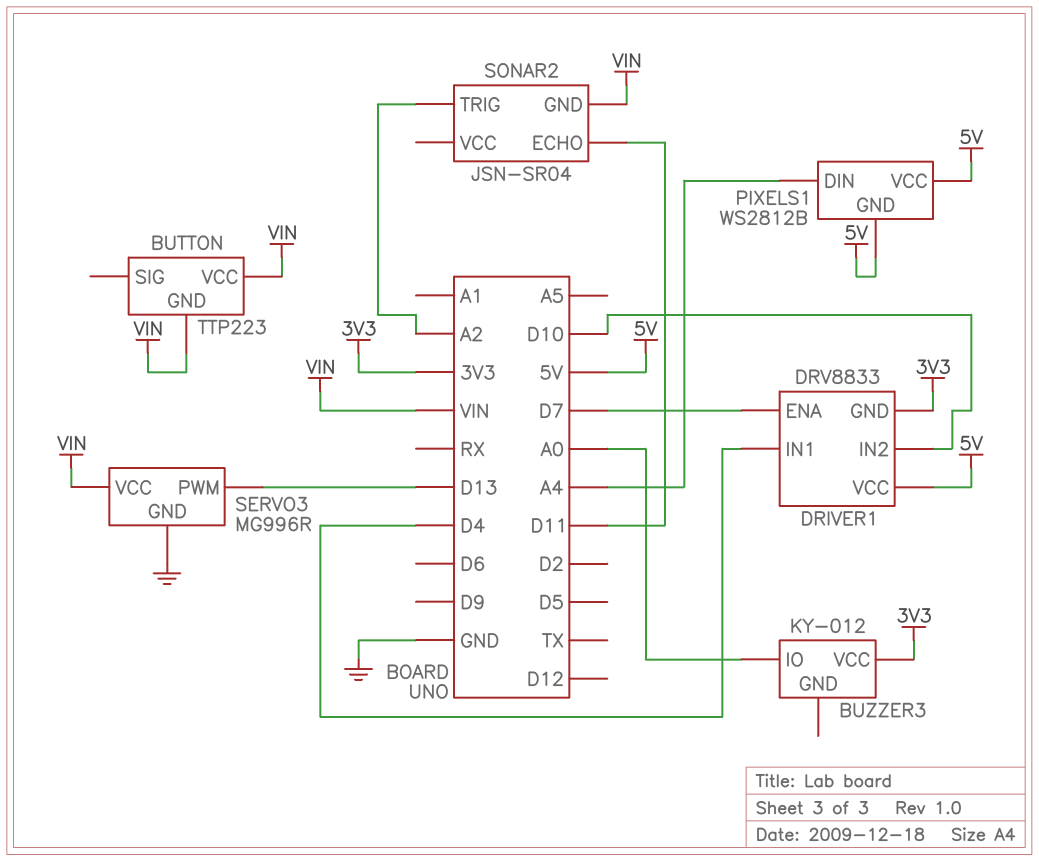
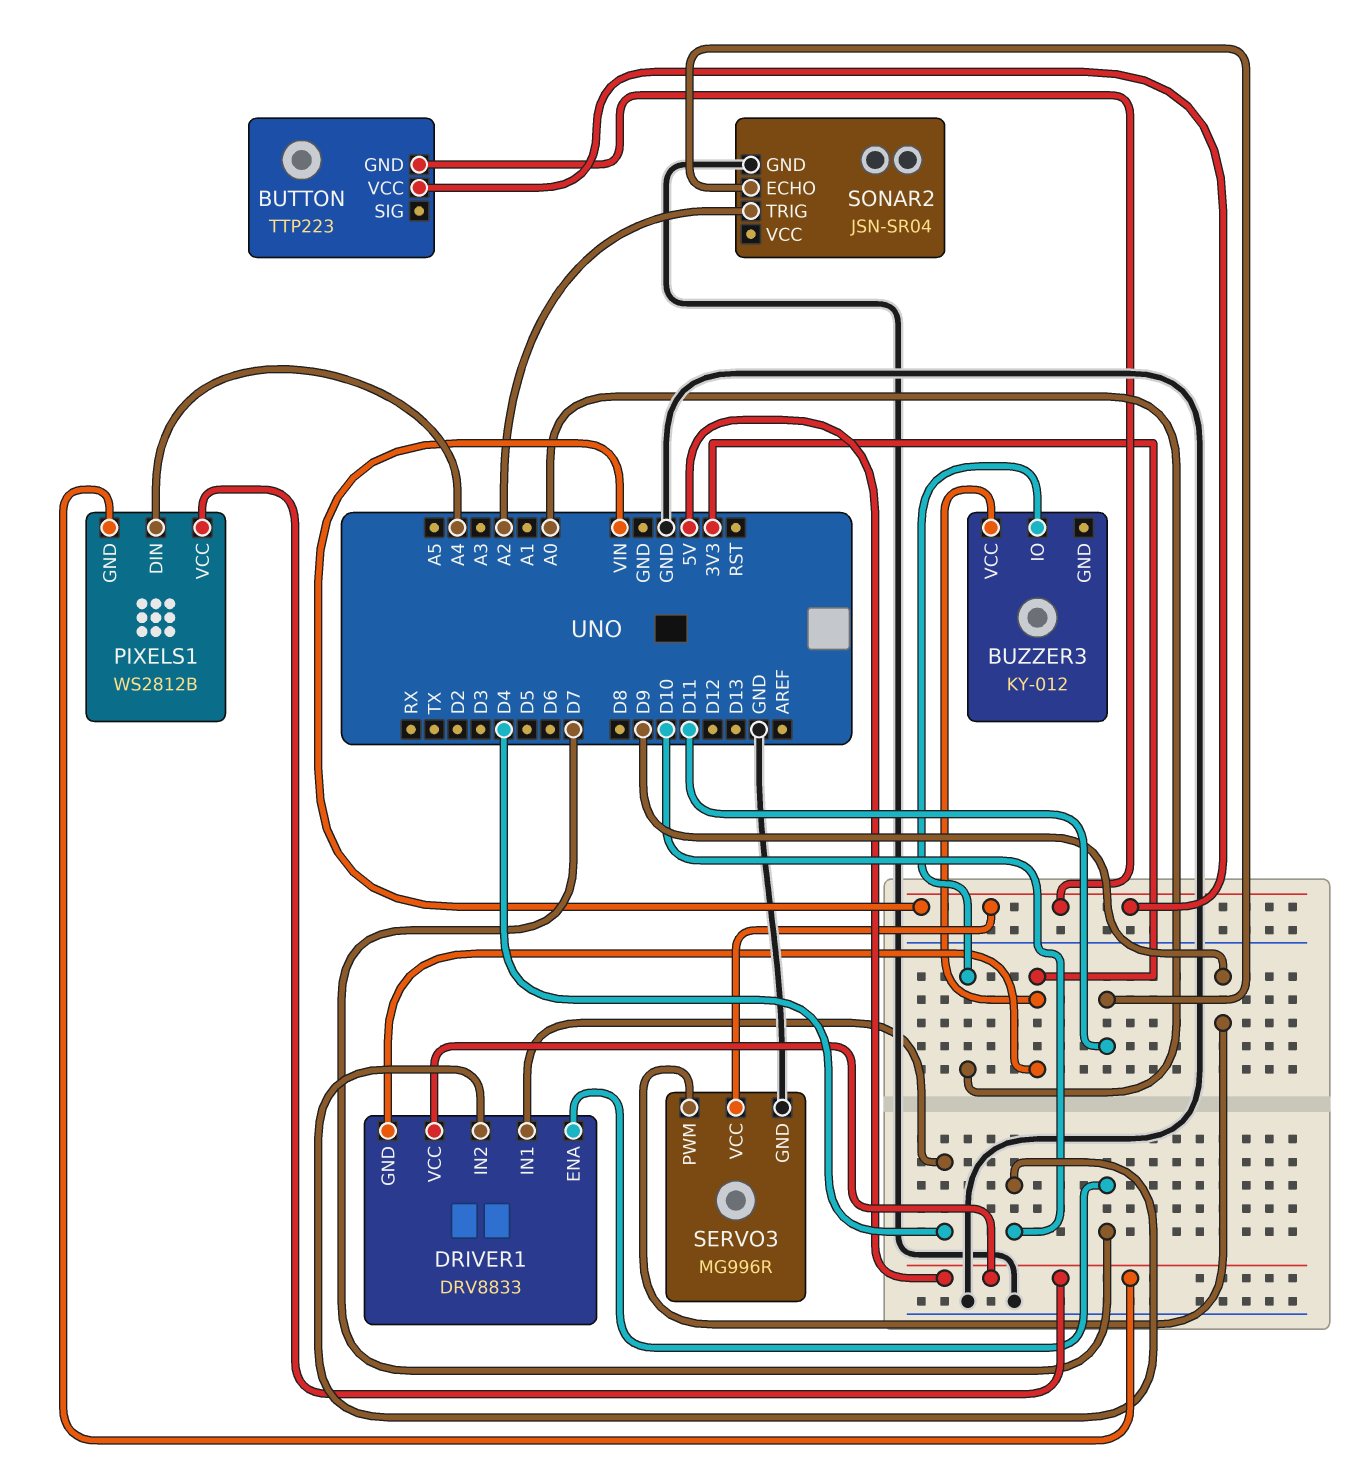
SERVO3 pin PWM: D13 -> D9
SONAR2 pin GND: VIN -> GND

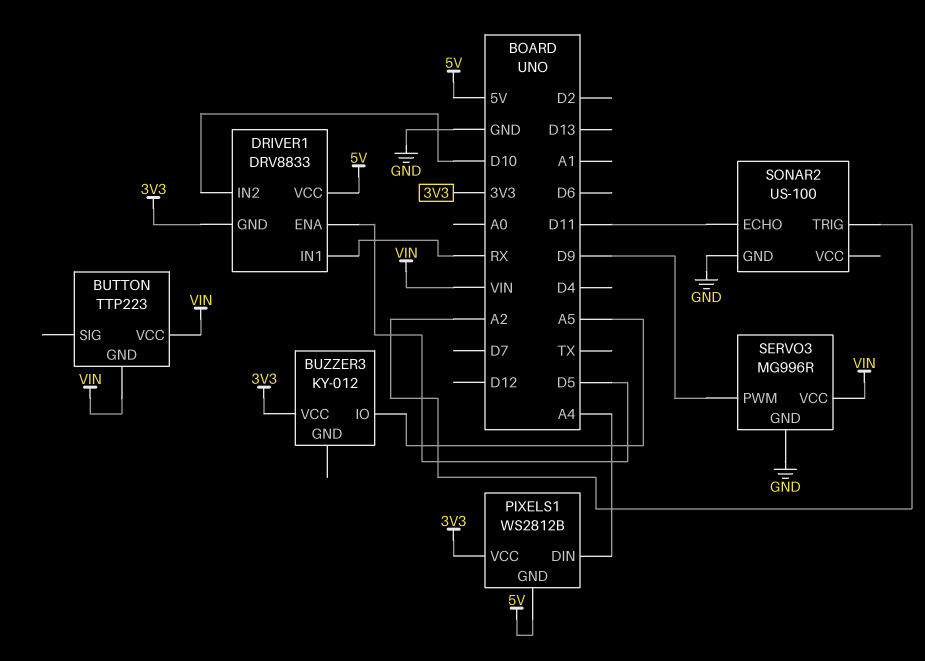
BUZZER3 pin IO: A0 -> A5
DRIVER1 pin ENA: D7 -> D5
DRIVER1 pin IN1: D4 -> RX
PIXELS1 pin VCC: 5V -> 3V3
SONAR2: JSN-SR04 -> US-100

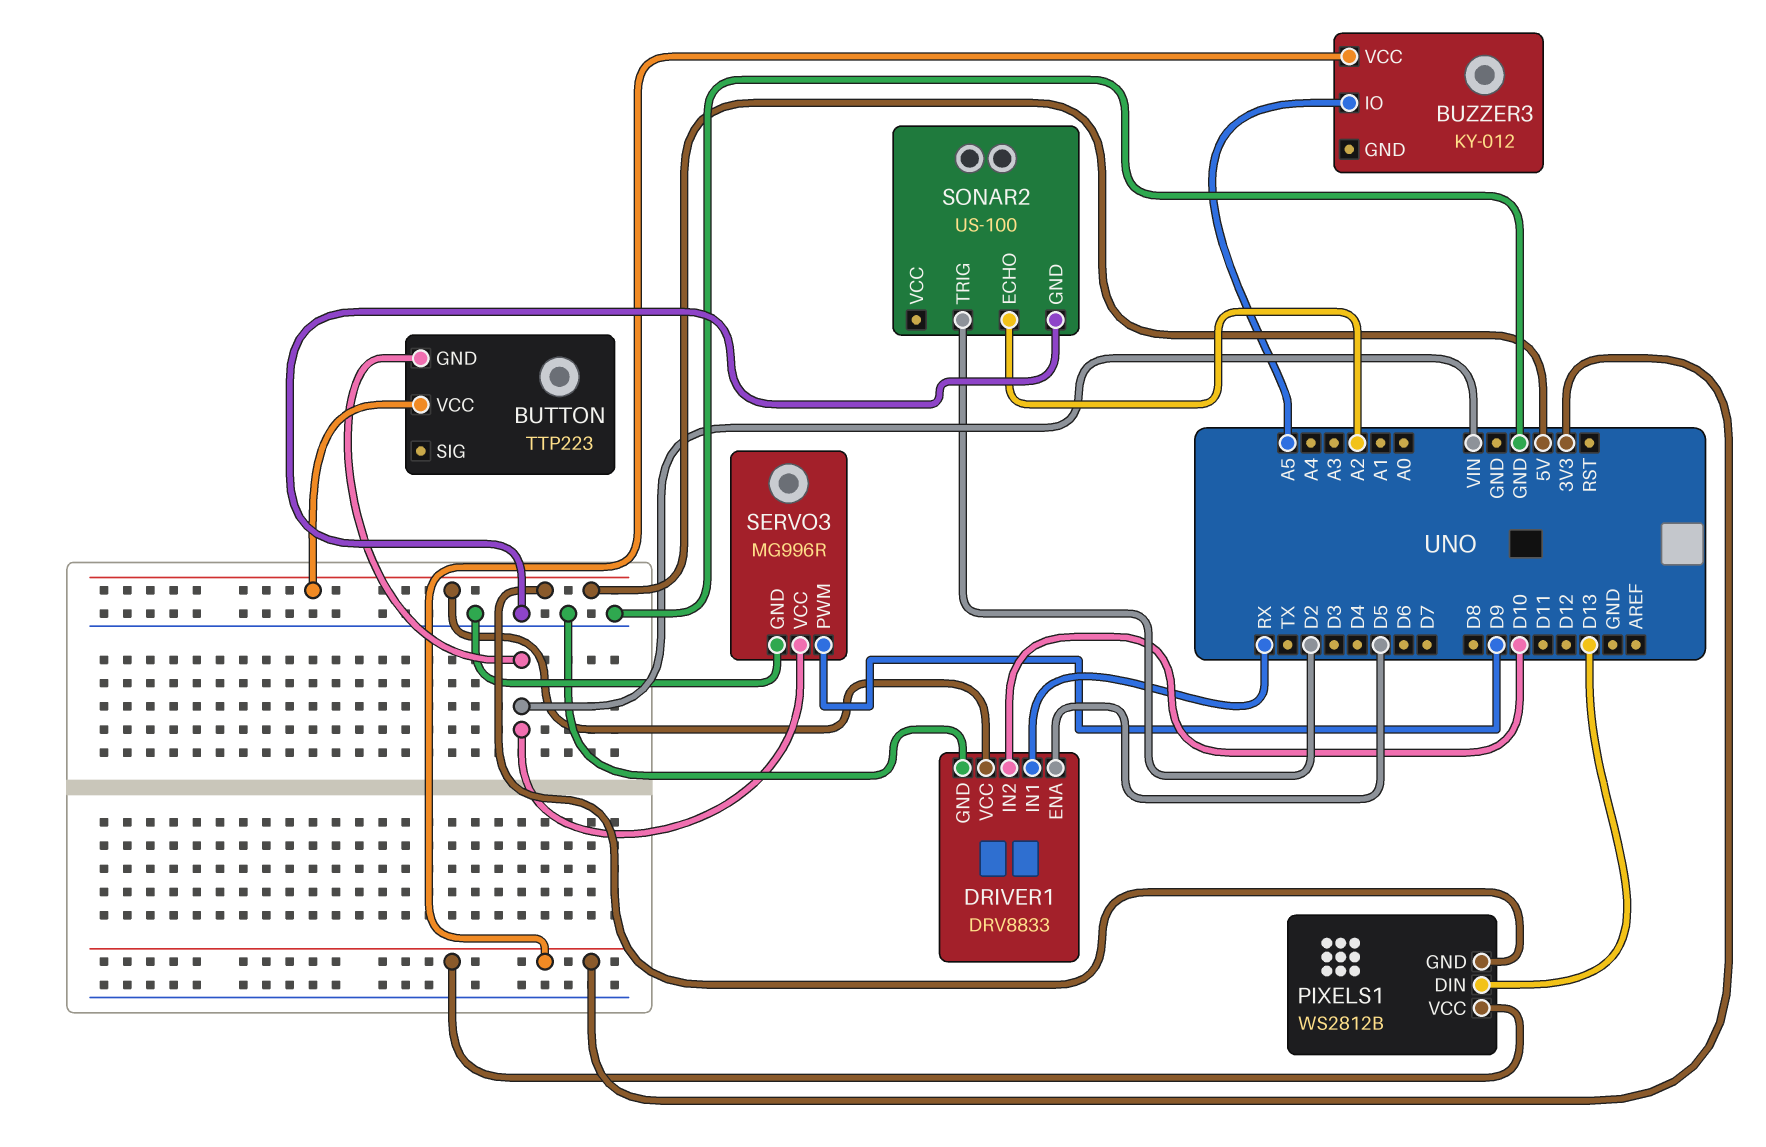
BUTTON pin VCC: VIN -> 5V
DRIVER1 pin GND: 3V3 -> GND
PIXELS1 pin DIN: A4 -> D13
SONAR2 pin ECHO: D11 -> A2
SONAR2 pin TRIG: A2 -> D2

